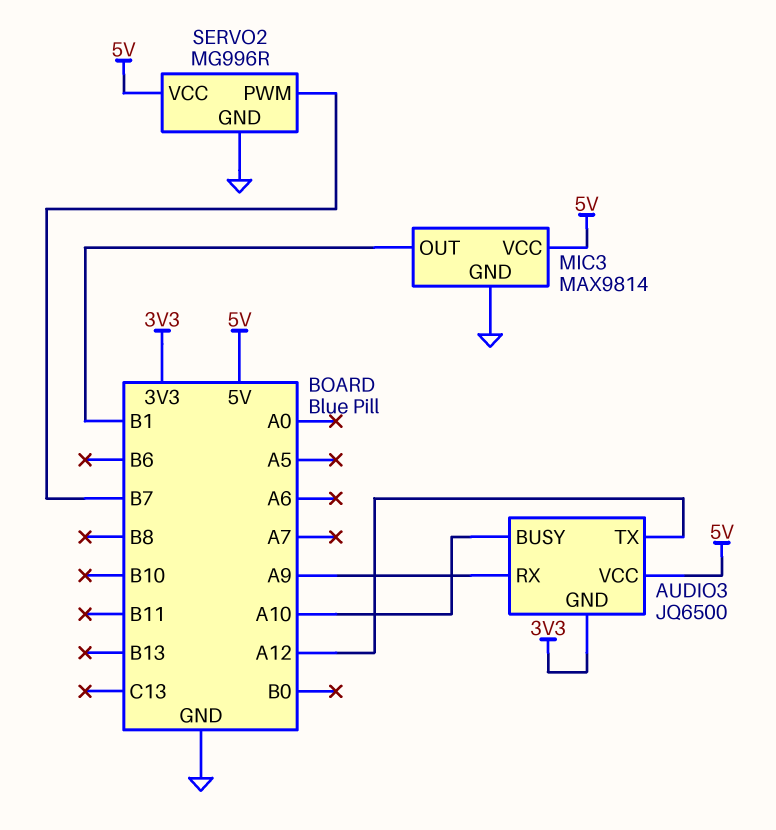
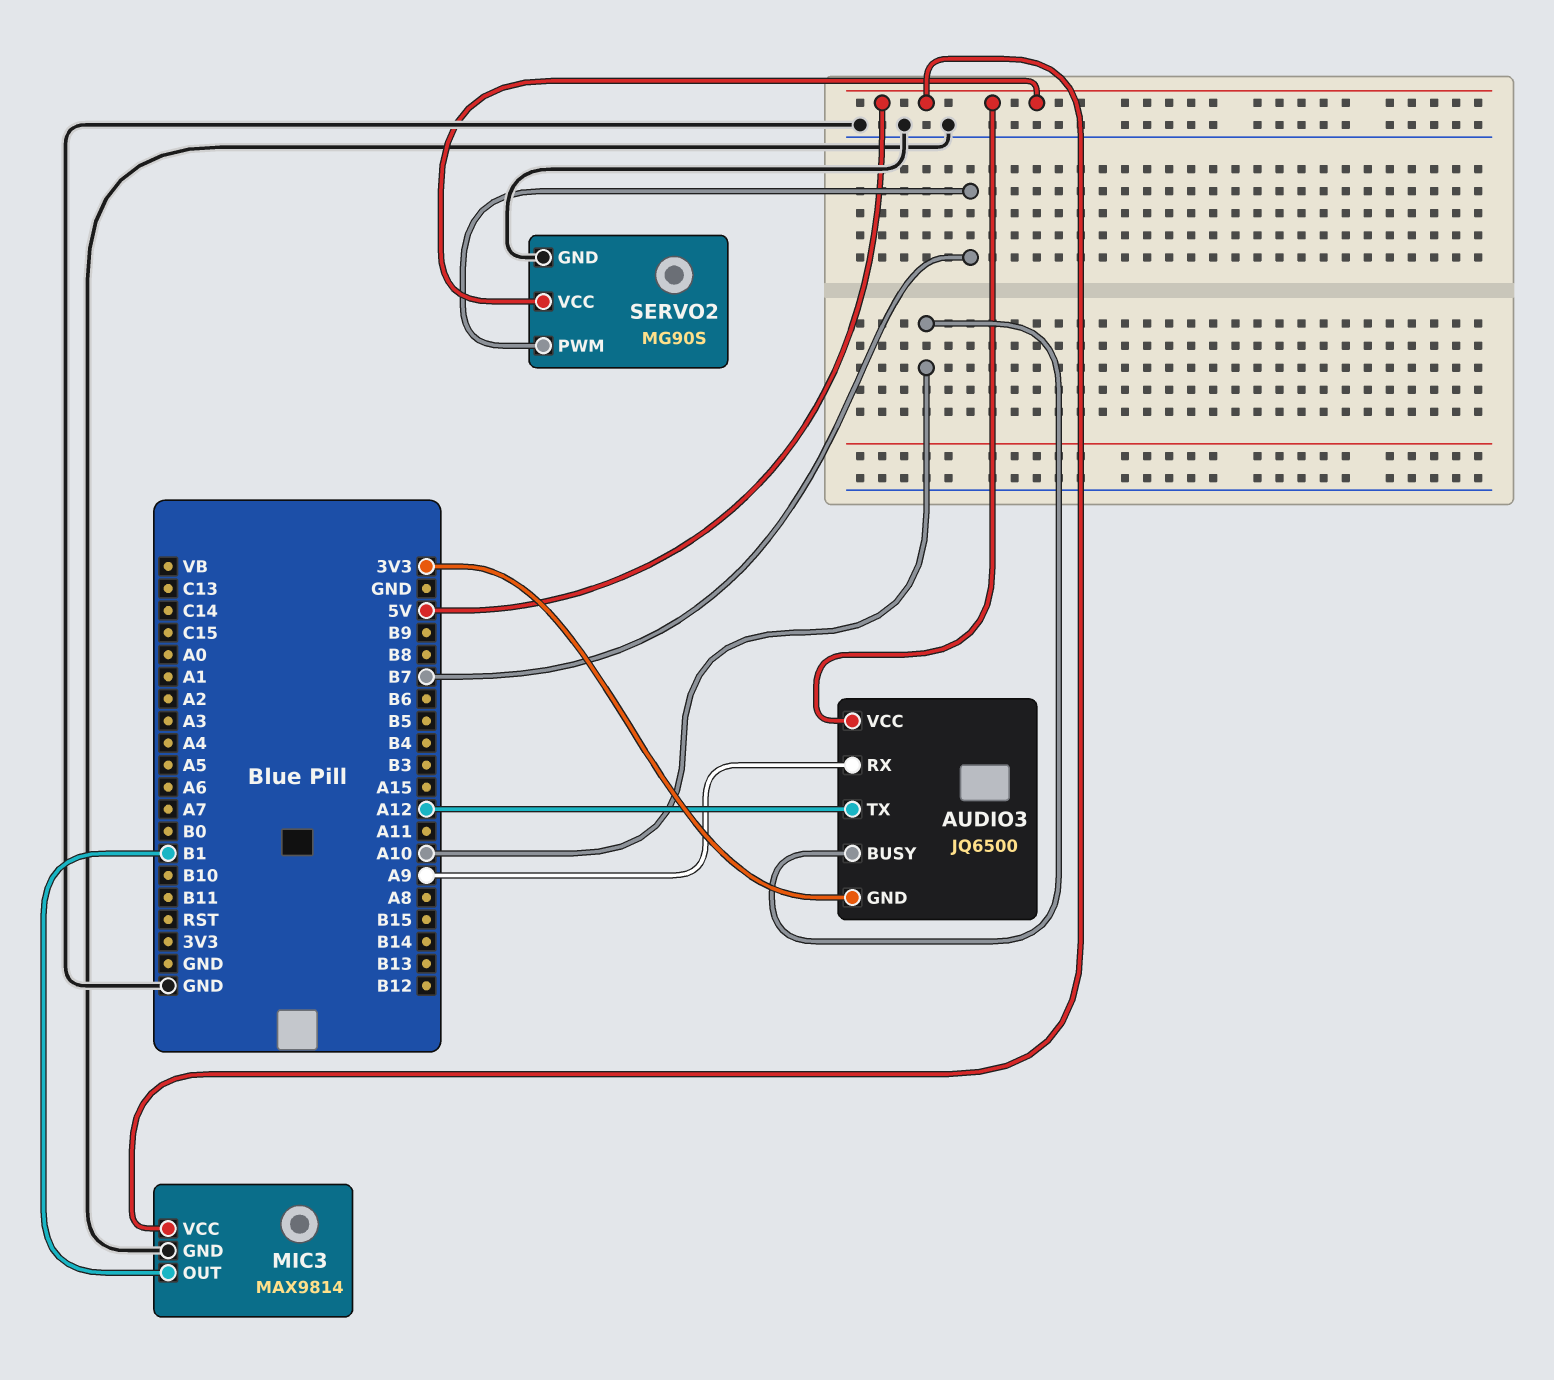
SERVO2: MG996R -> MG90S

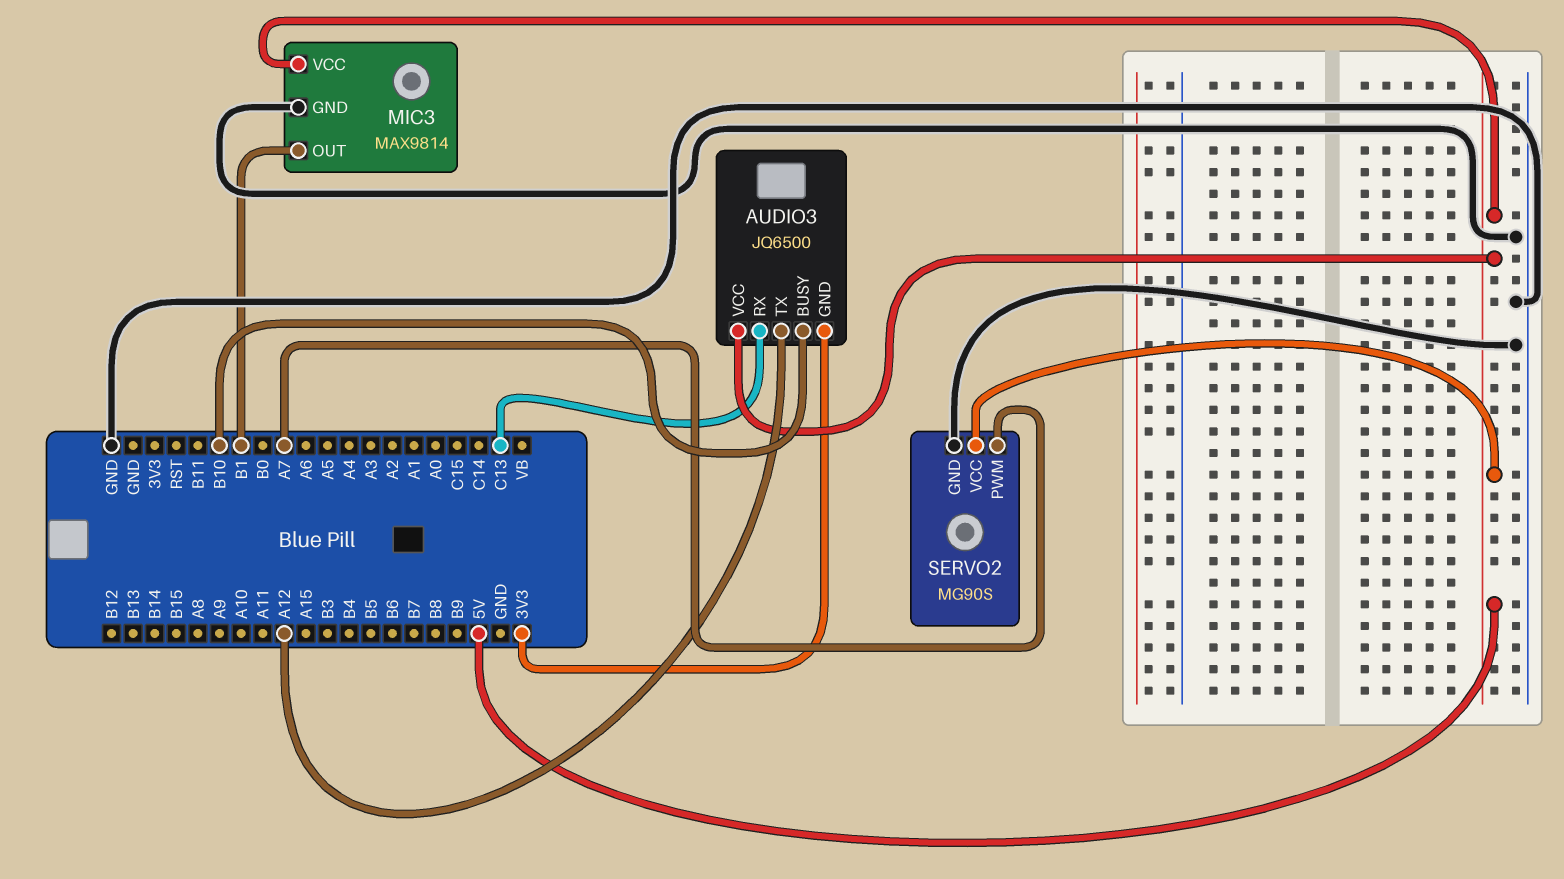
AUDIO3 pin BUSY: A10 -> B10
AUDIO3 pin RX: A9 -> C13
SERVO2 pin PWM: B7 -> A7

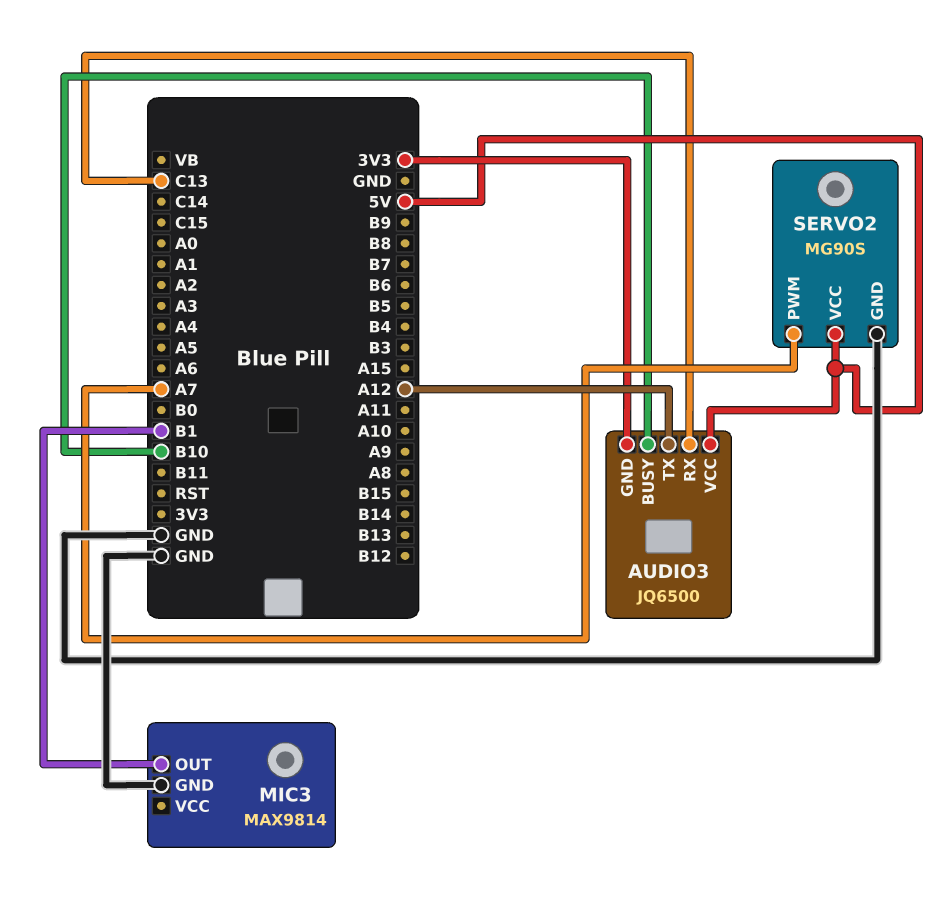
MIC3 pin VCC: 5V -> none

